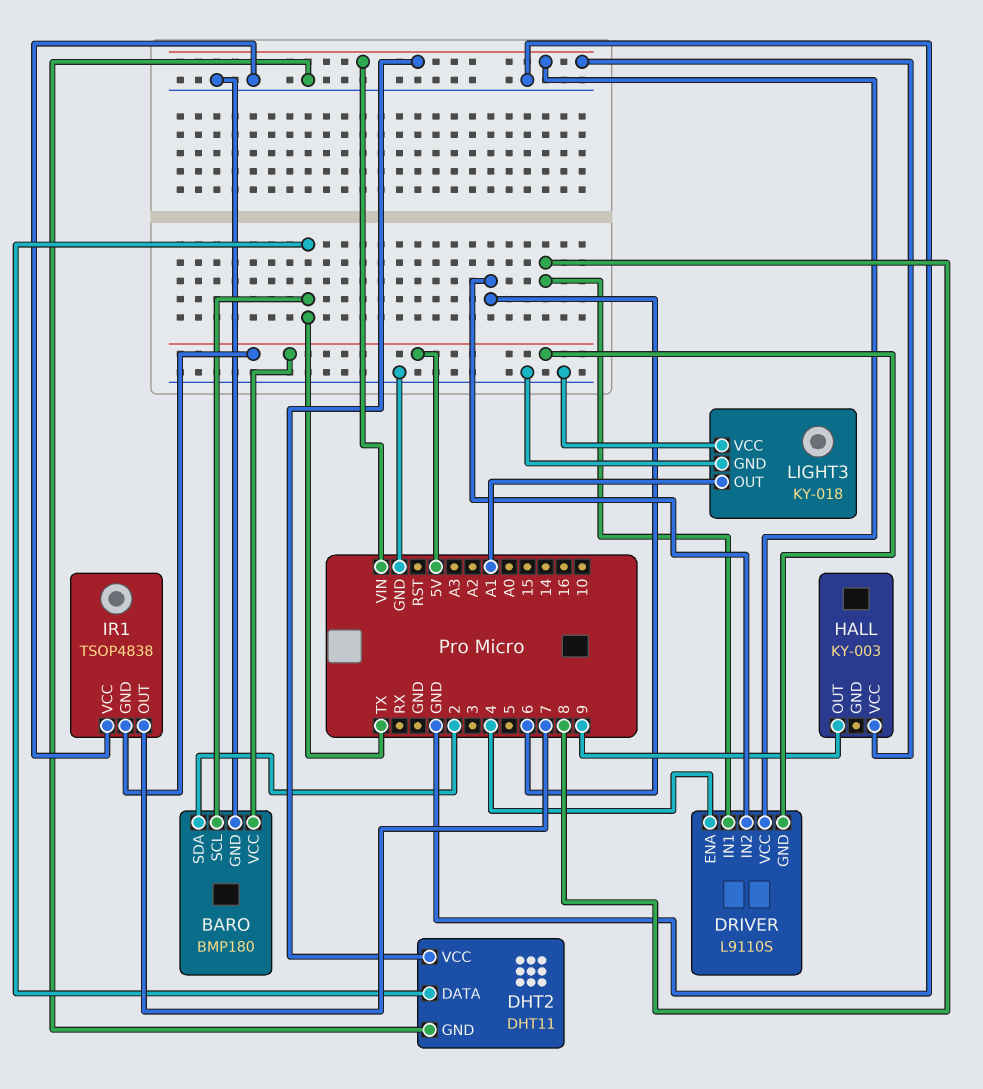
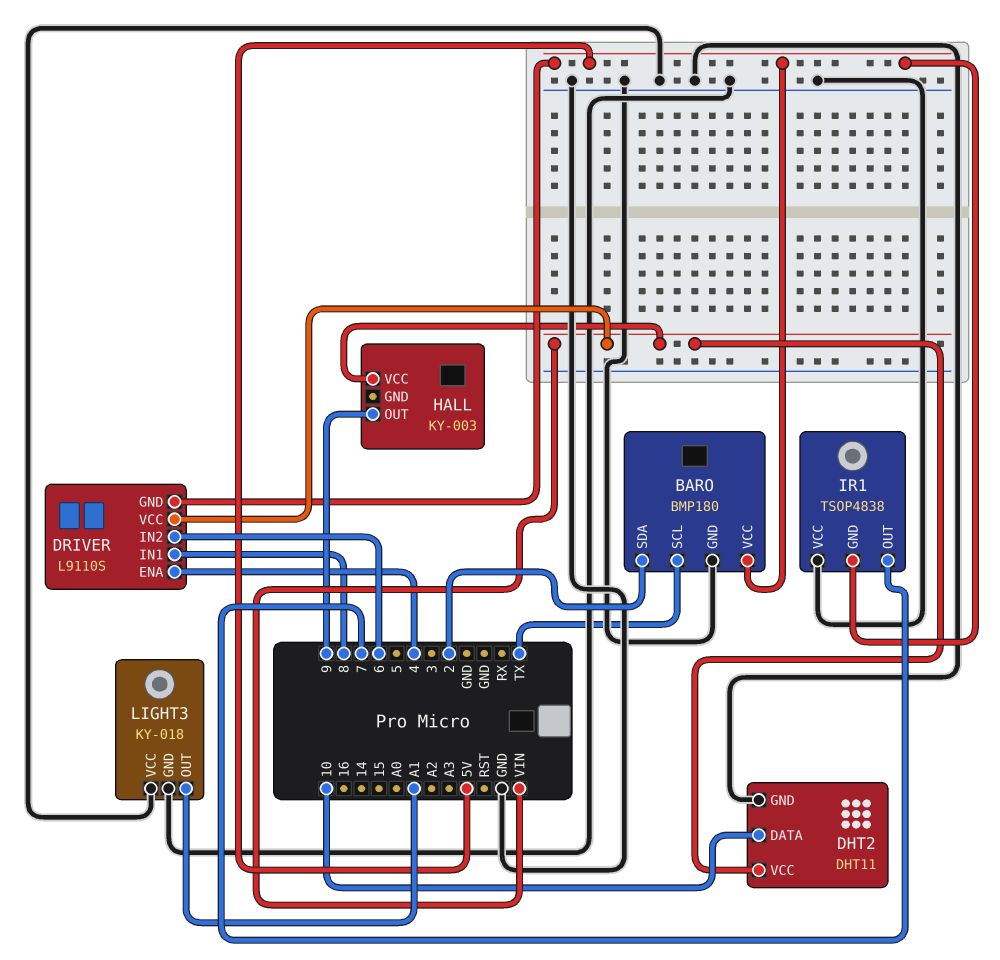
DHT2 pin DATA: TX -> 10

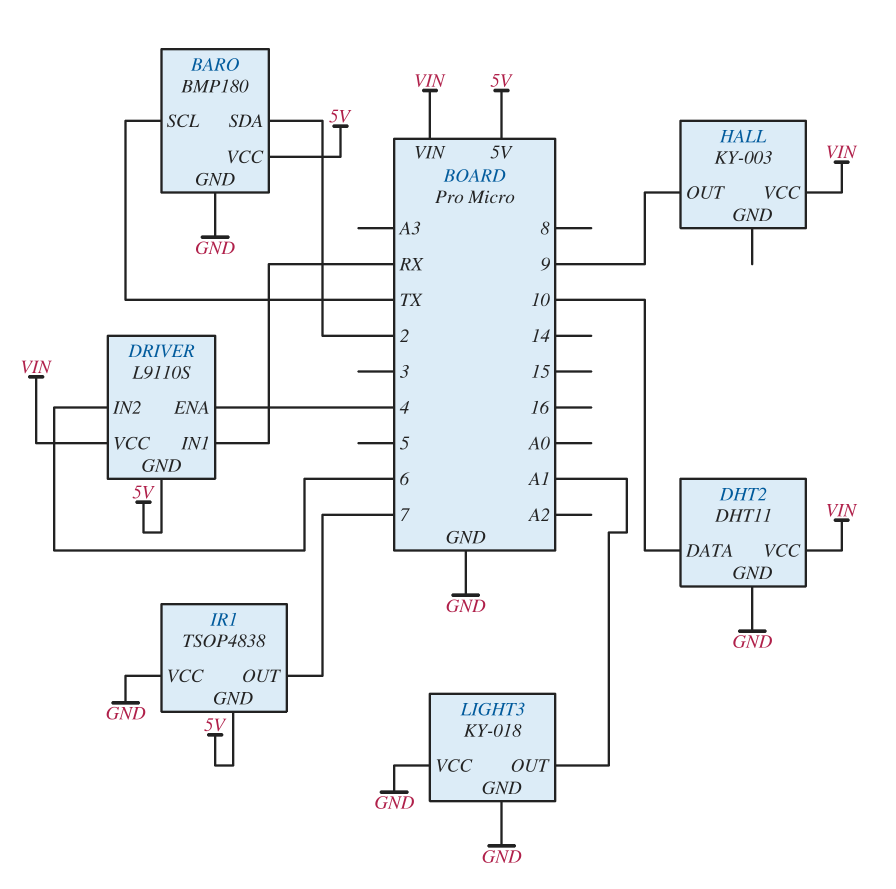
DRIVER pin IN1: 8 -> RX

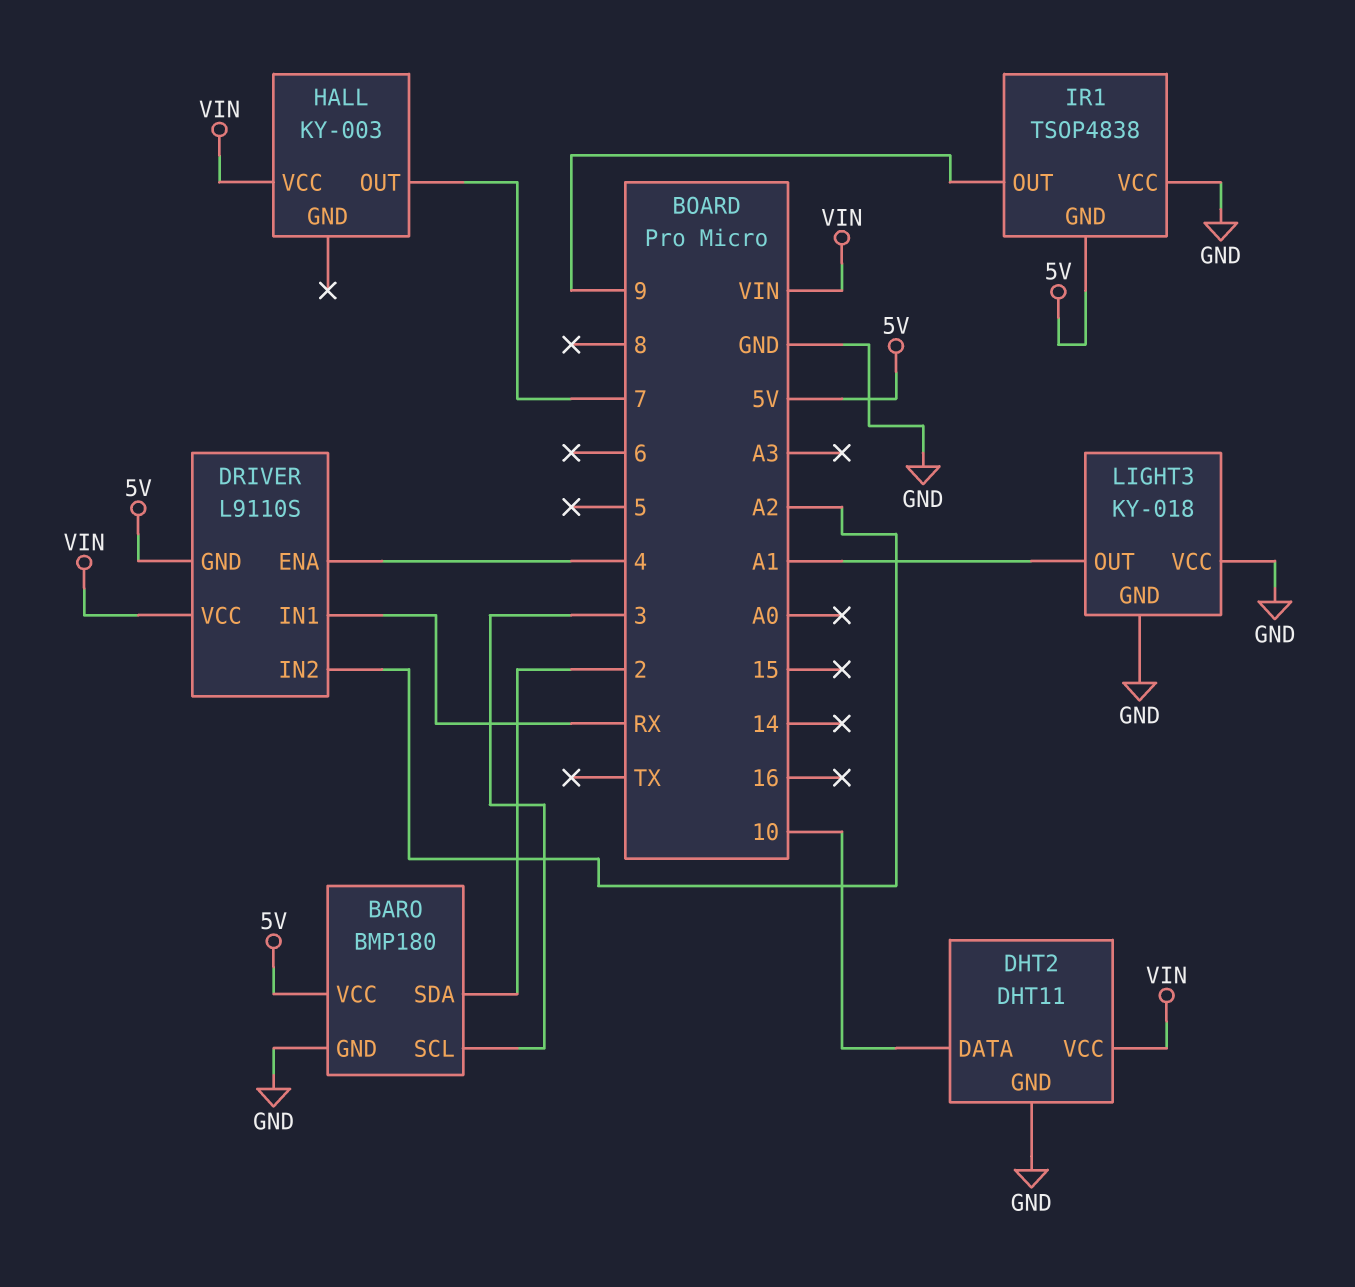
BARO pin SCL: TX -> 3
DRIVER pin IN2: 6 -> A2
HALL pin OUT: 9 -> 7
IR1 pin OUT: 7 -> 9

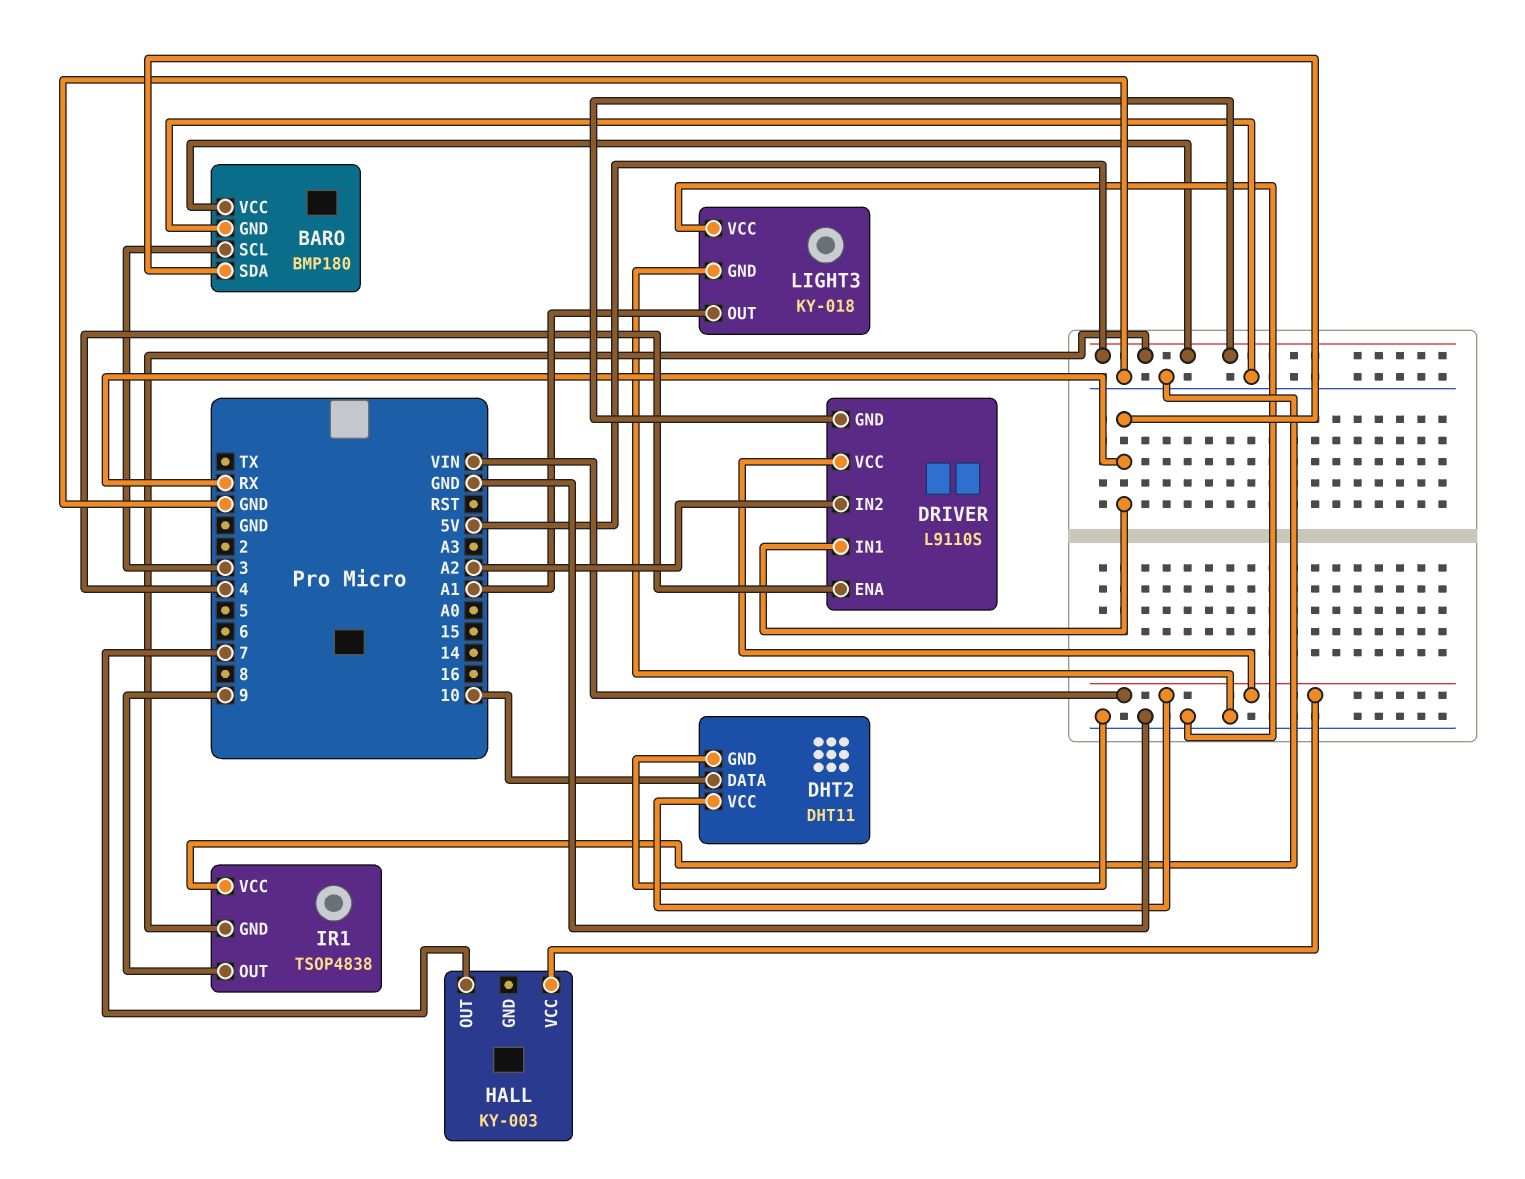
BARO pin SDA: 2 -> RX

